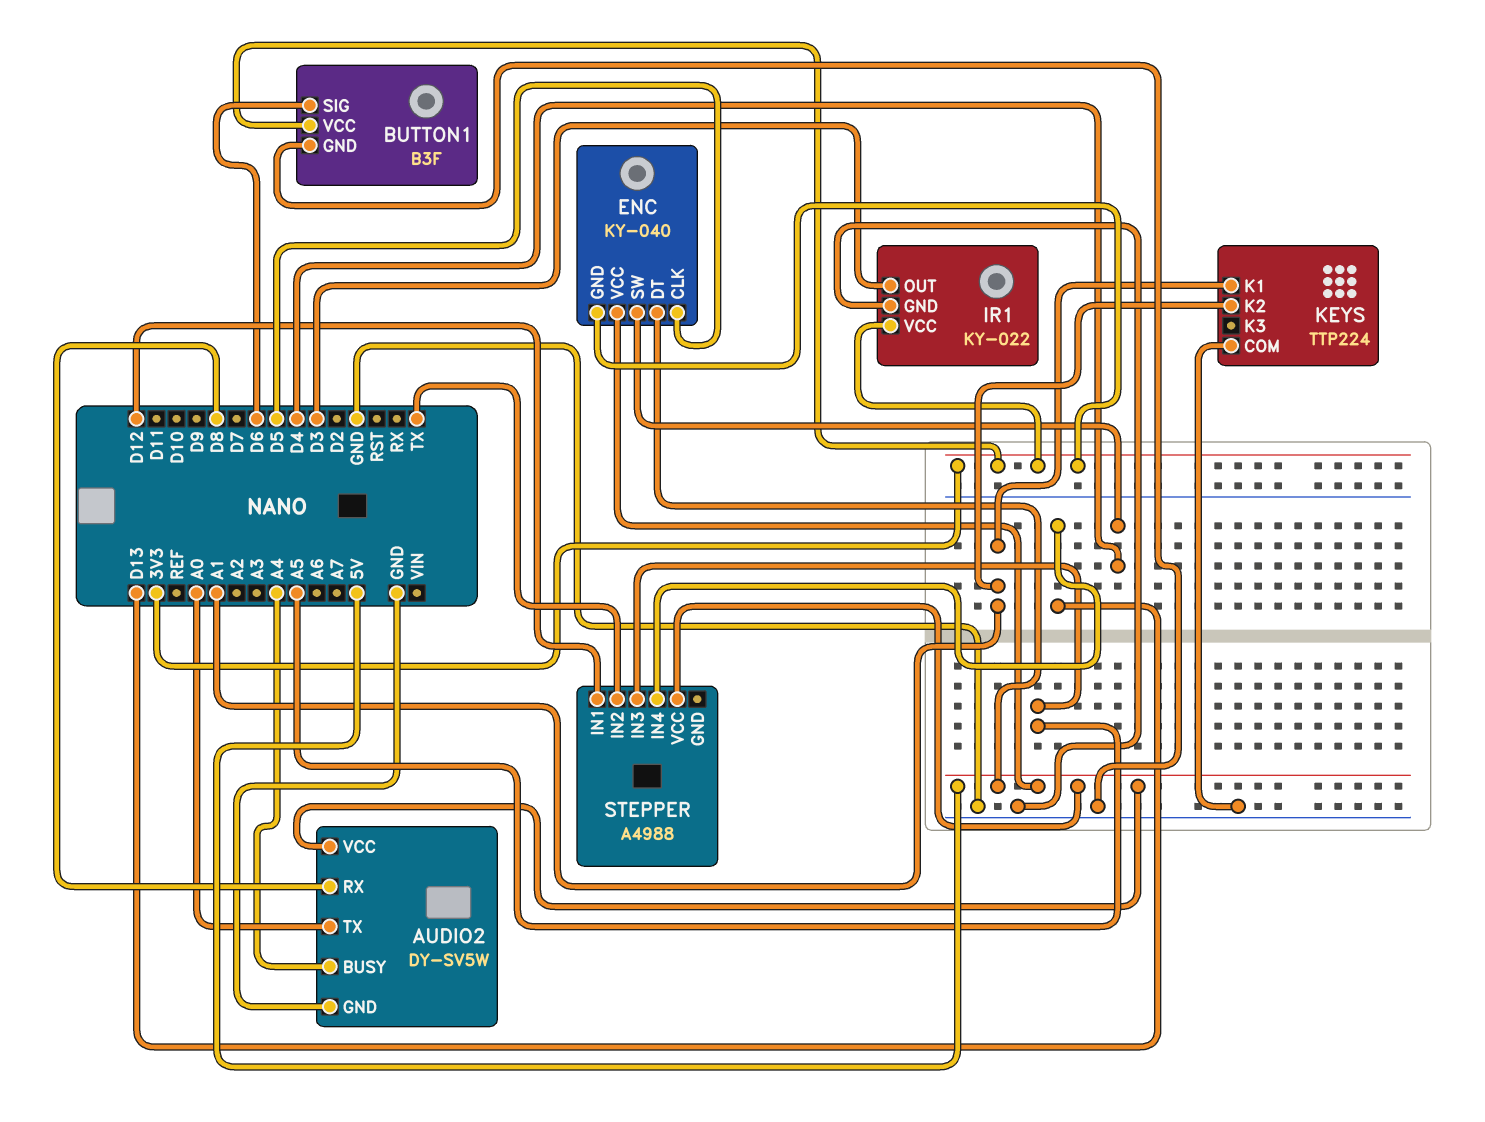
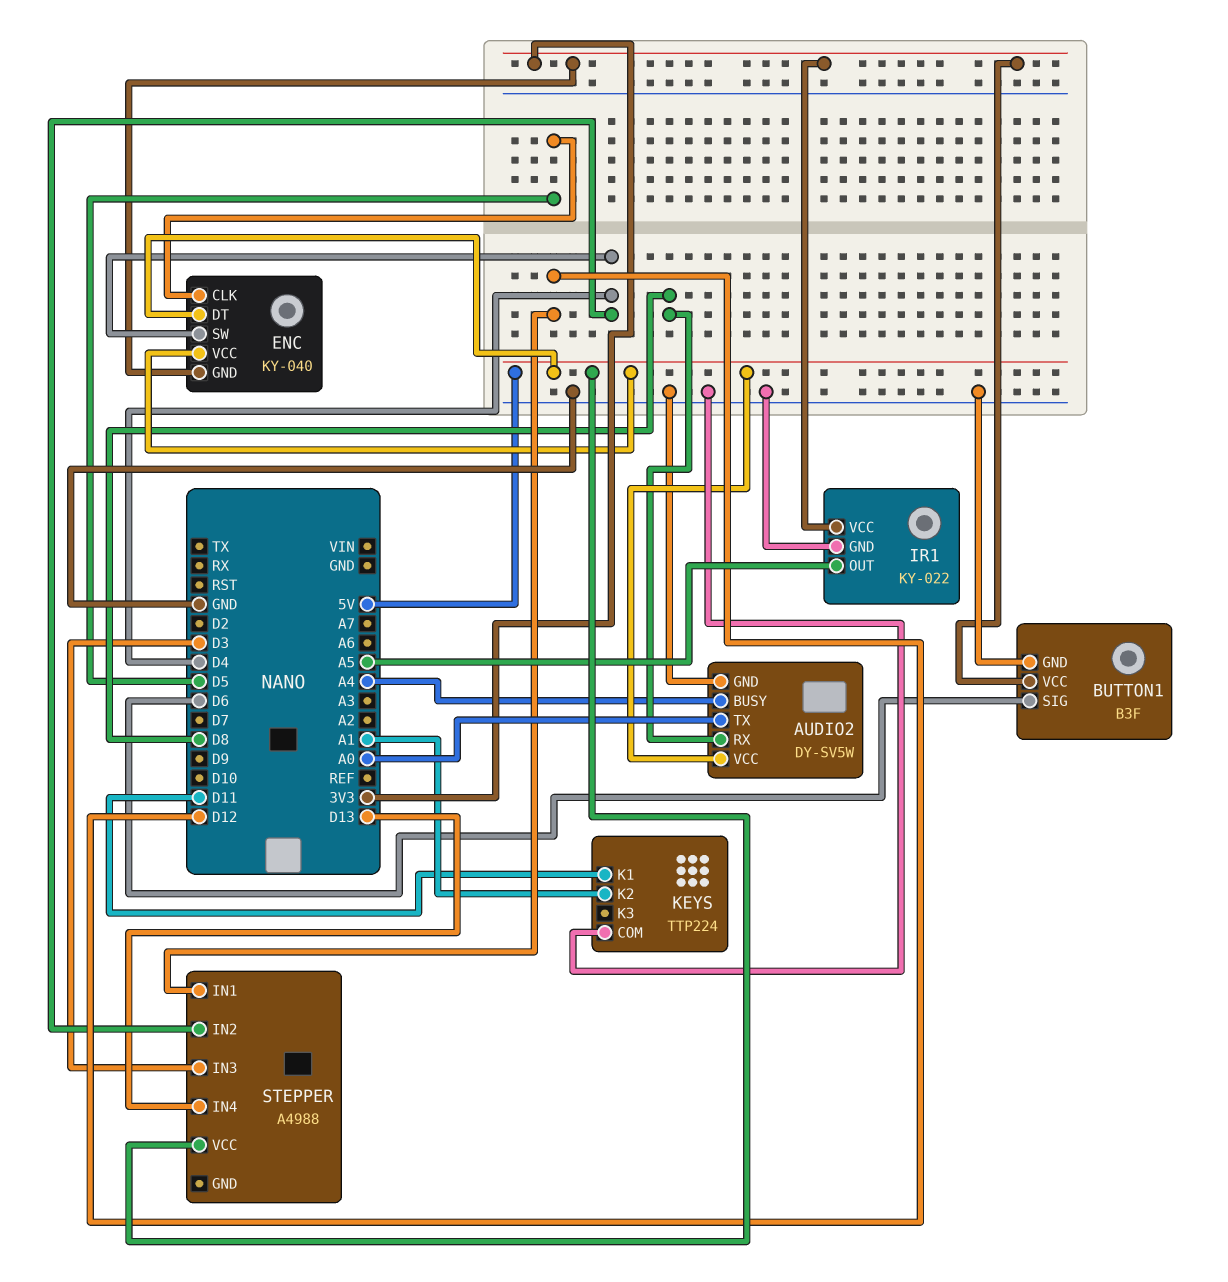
IR1 pin OUT: D3 -> A5
KEYS pin K1: A1 -> D11
STEPPER pin IN2: TX -> D4
STEPPER pin IN3: A5 -> D3

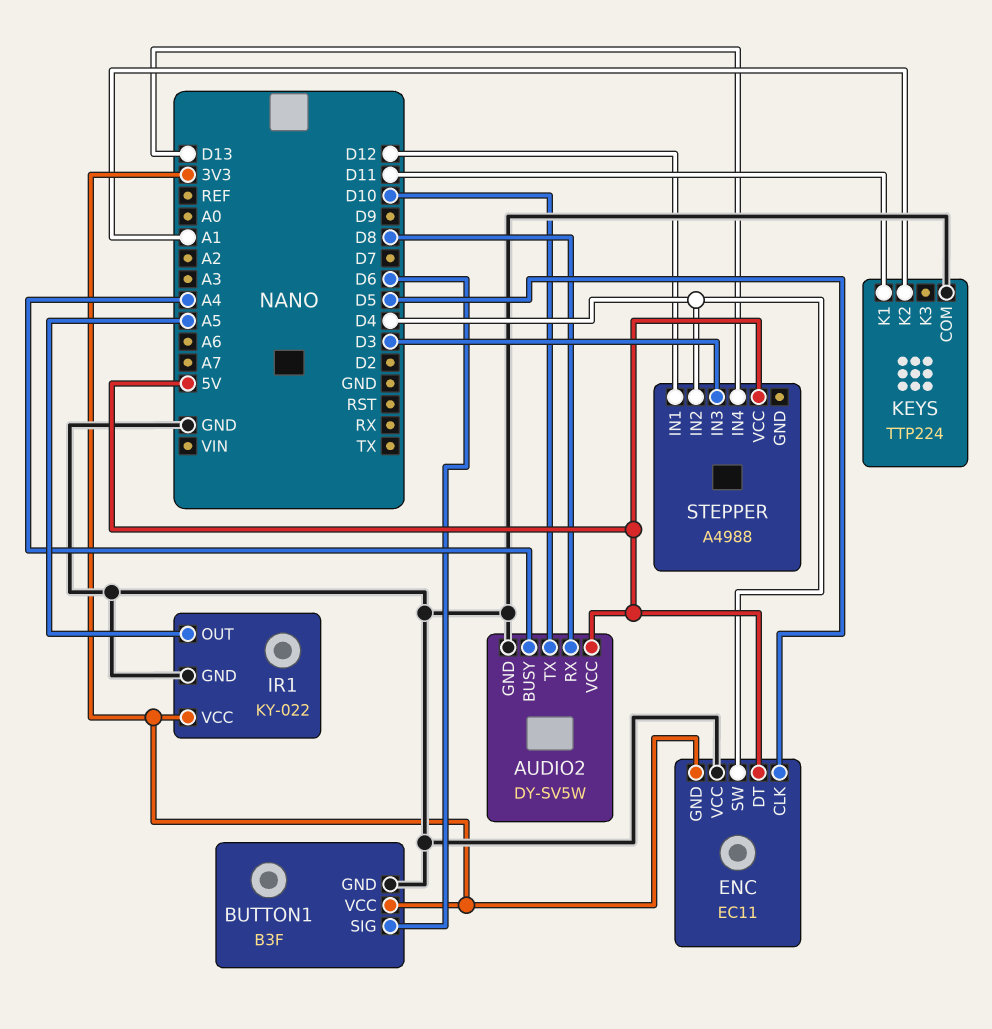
AUDIO2 pin TX: A0 -> D10
ENC: KY-040 -> EC11
ENC pin VCC: 5V -> GND

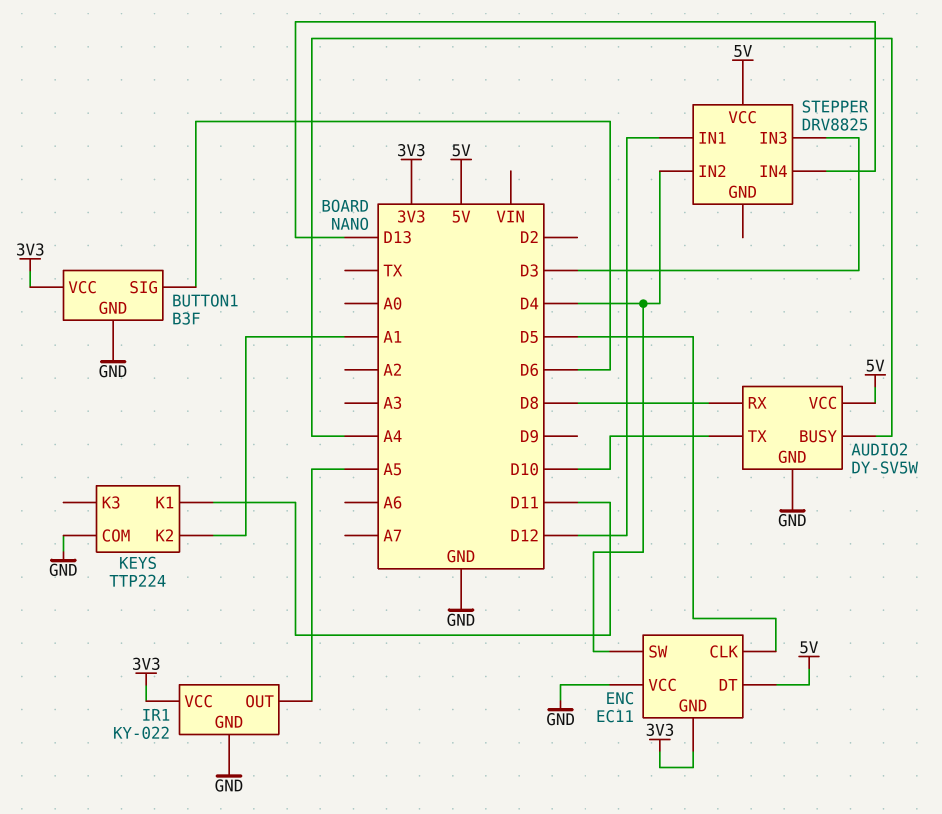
STEPPER: A4988 -> DRV8825

